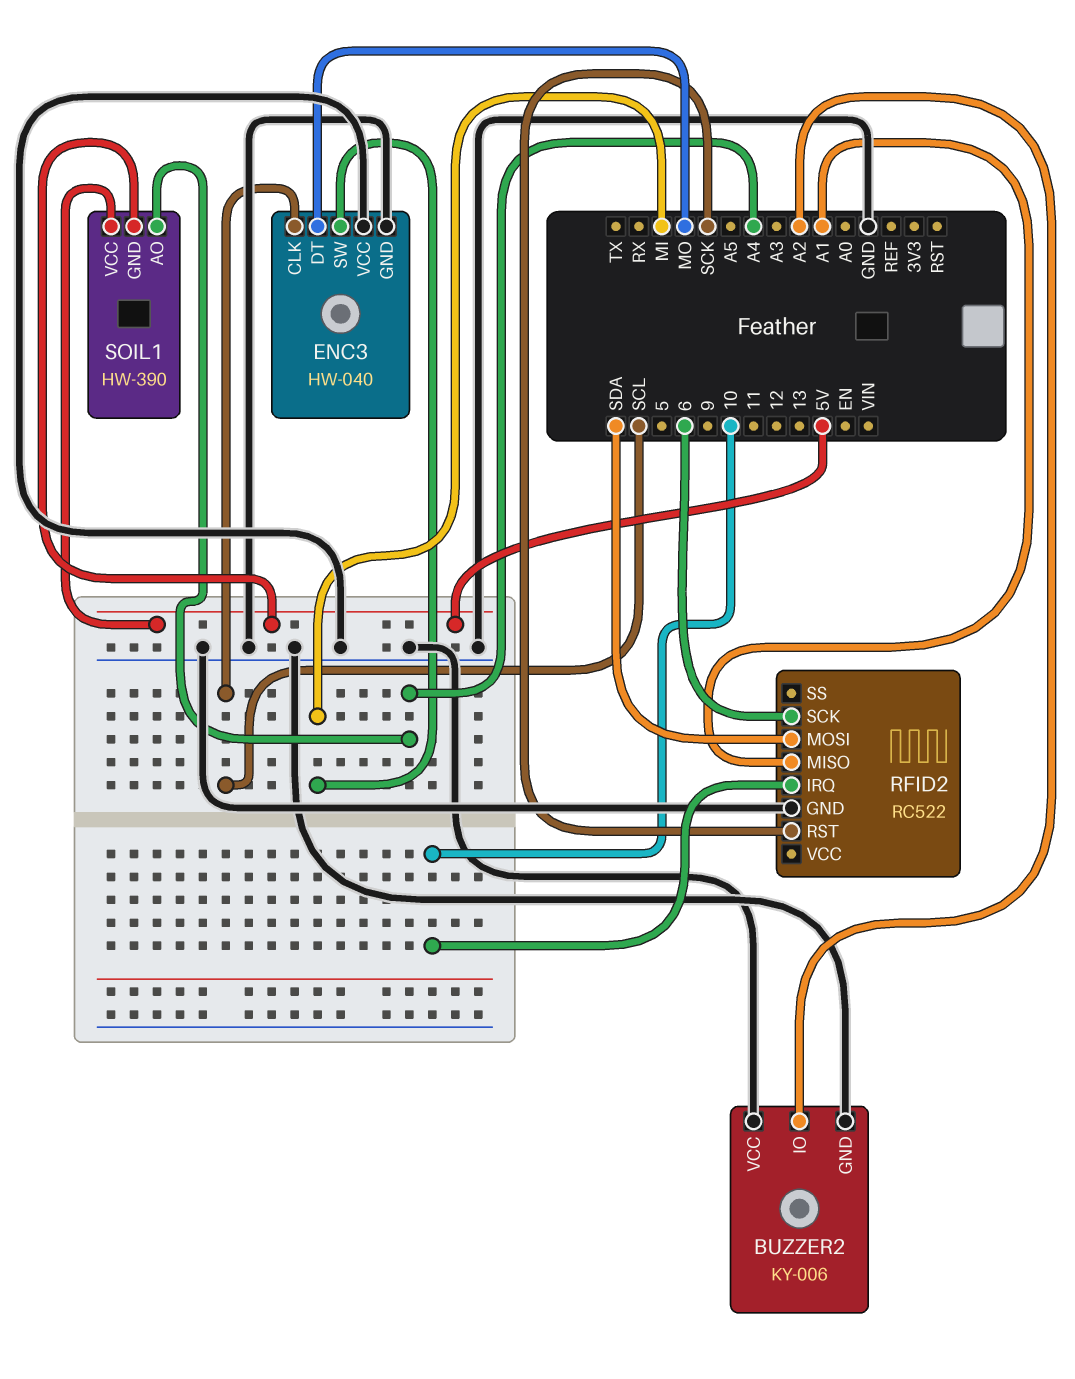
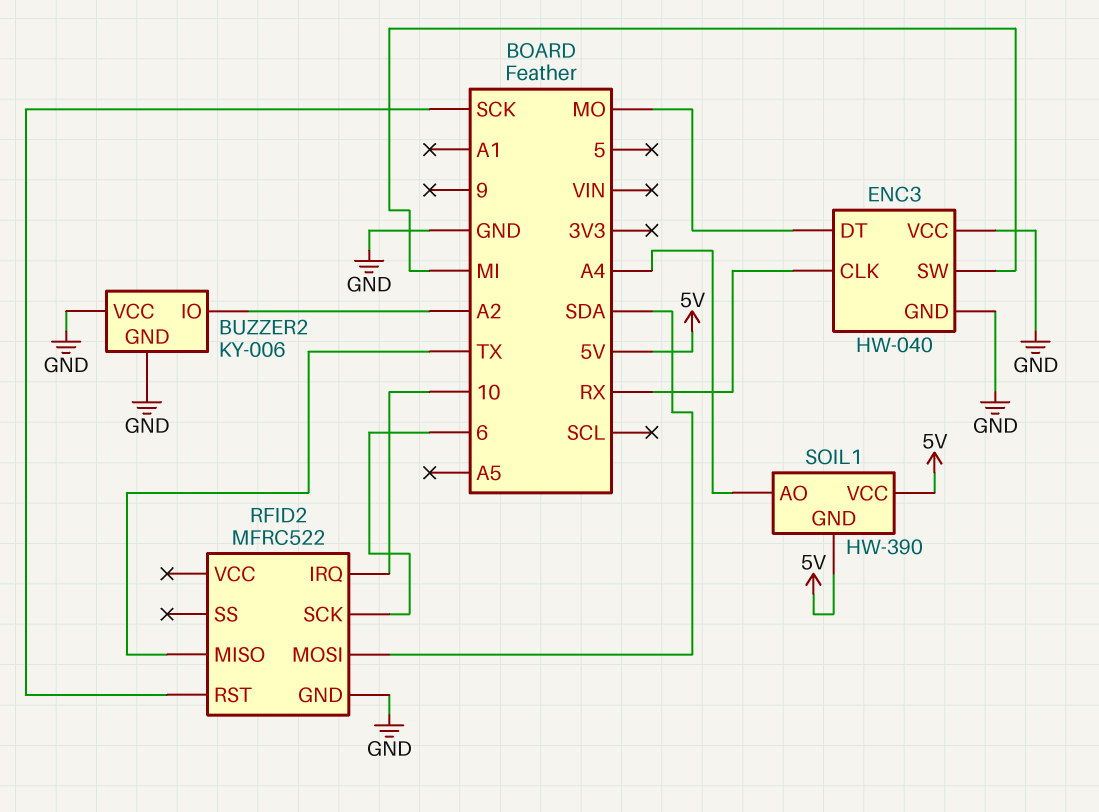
ENC3 pin CLK: SCL -> RX
RFID2: RC522 -> MFRC522
RFID2 pin MISO: A1 -> TX

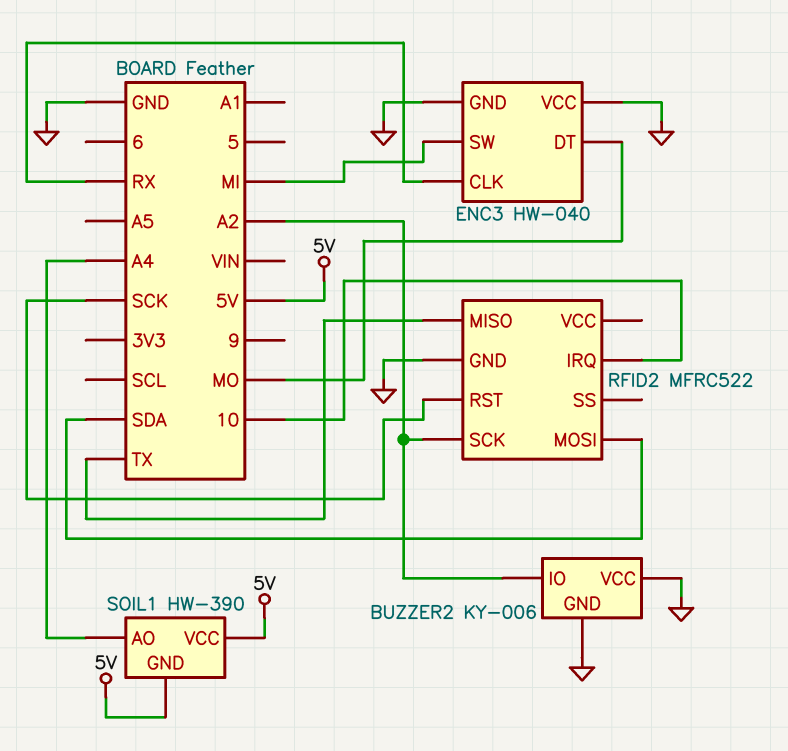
RFID2 pin SCK: 6 -> A2

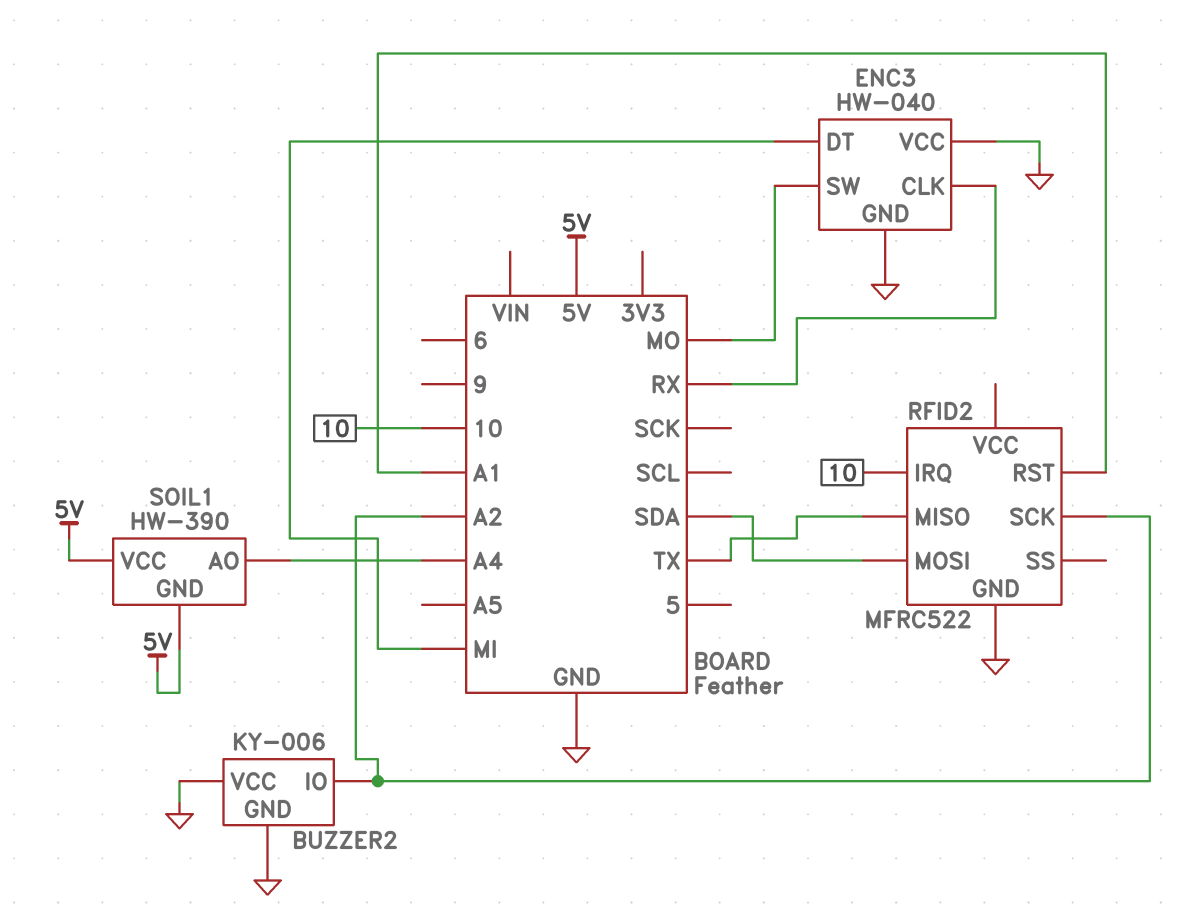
ENC3 pin DT: MO -> MI
ENC3 pin SW: MI -> MO
RFID2 pin RST: SCK -> A1

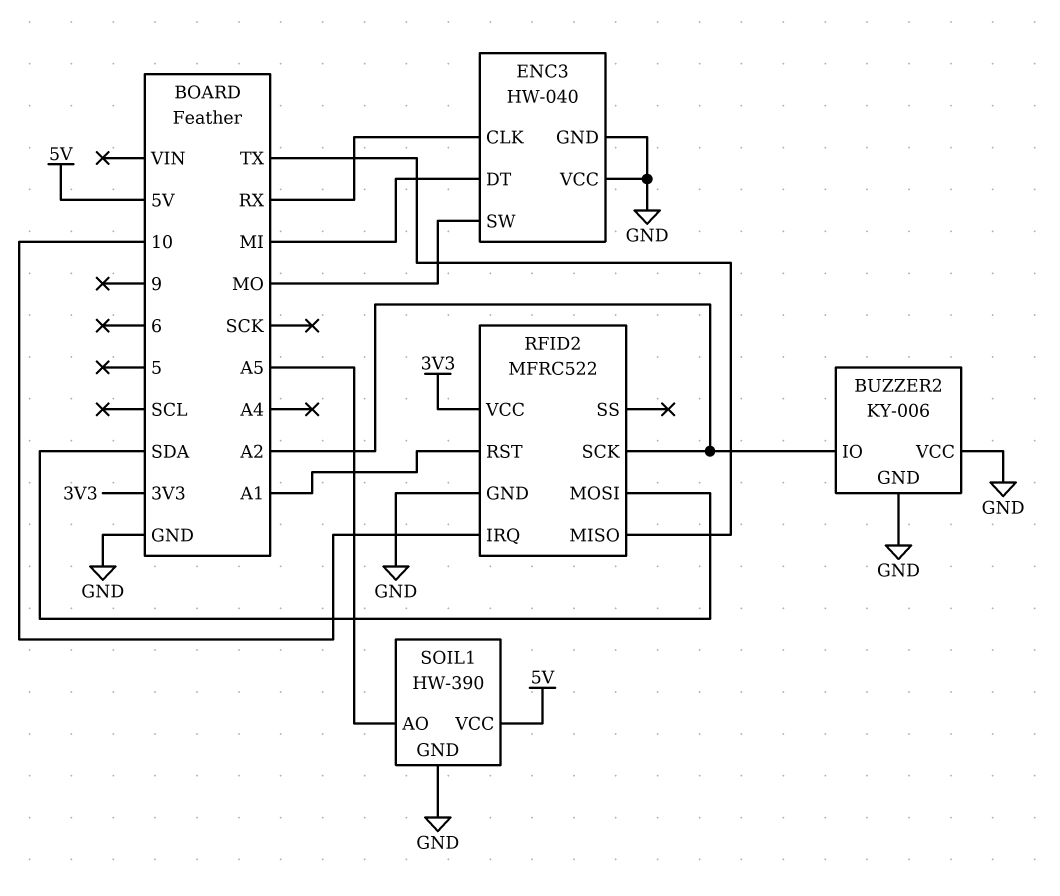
RFID2 pin VCC: none -> 3V3
SOIL1 pin AO: A4 -> A5
SOIL1 pin GND: 5V -> GND

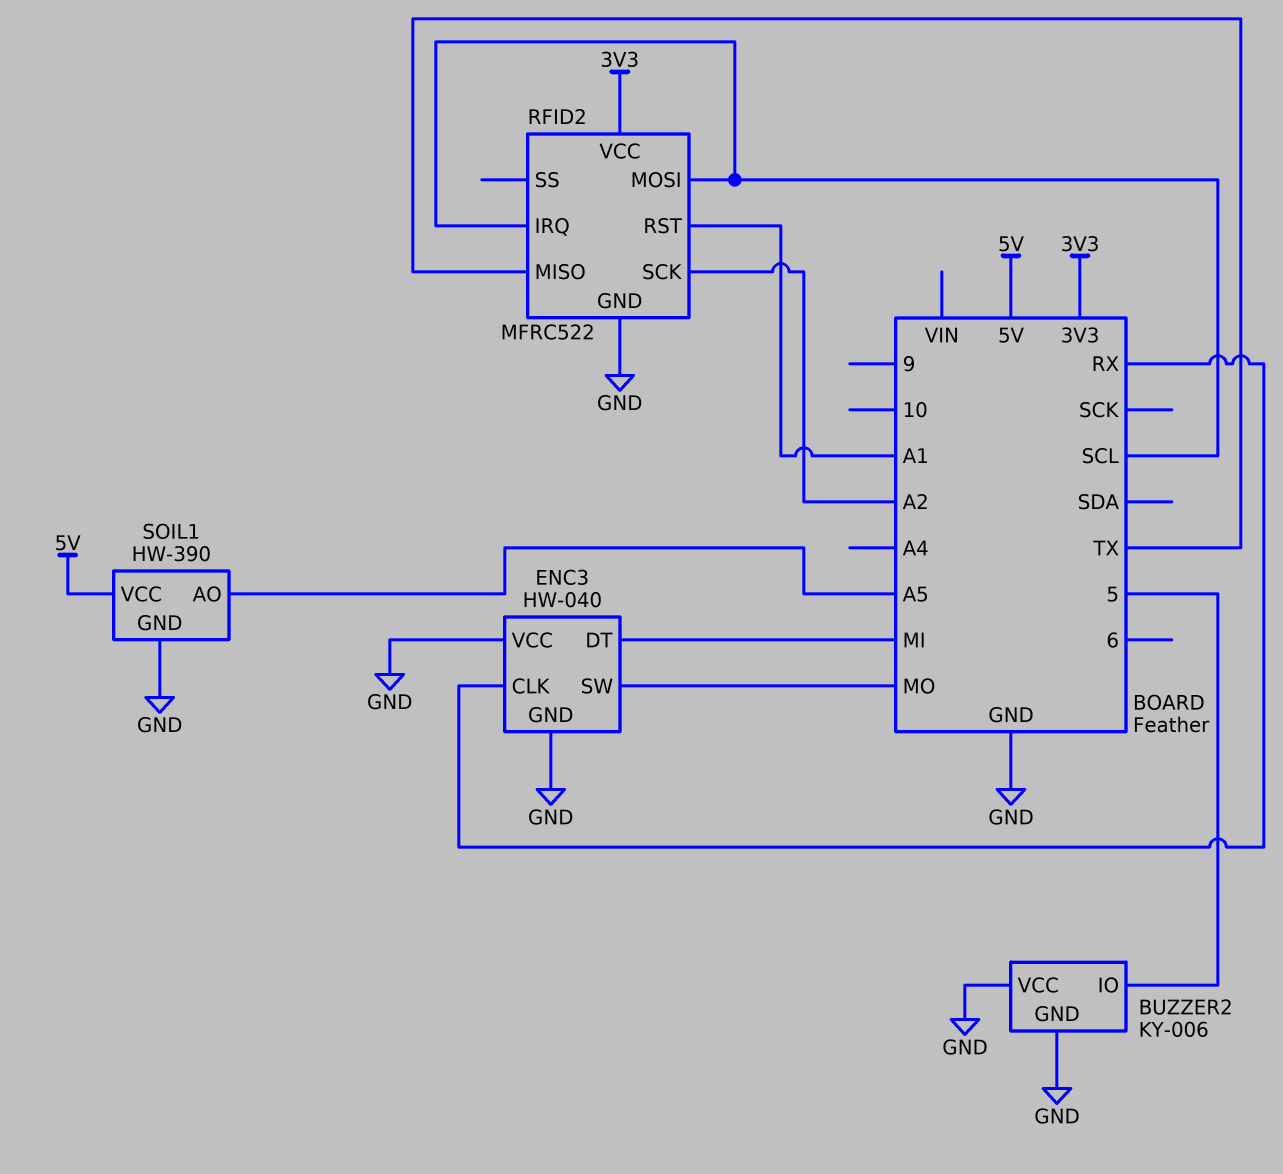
BUZZER2 pin IO: A2 -> 5
RFID2 pin IRQ: 10 -> SCL
RFID2 pin MOSI: SDA -> SCL

